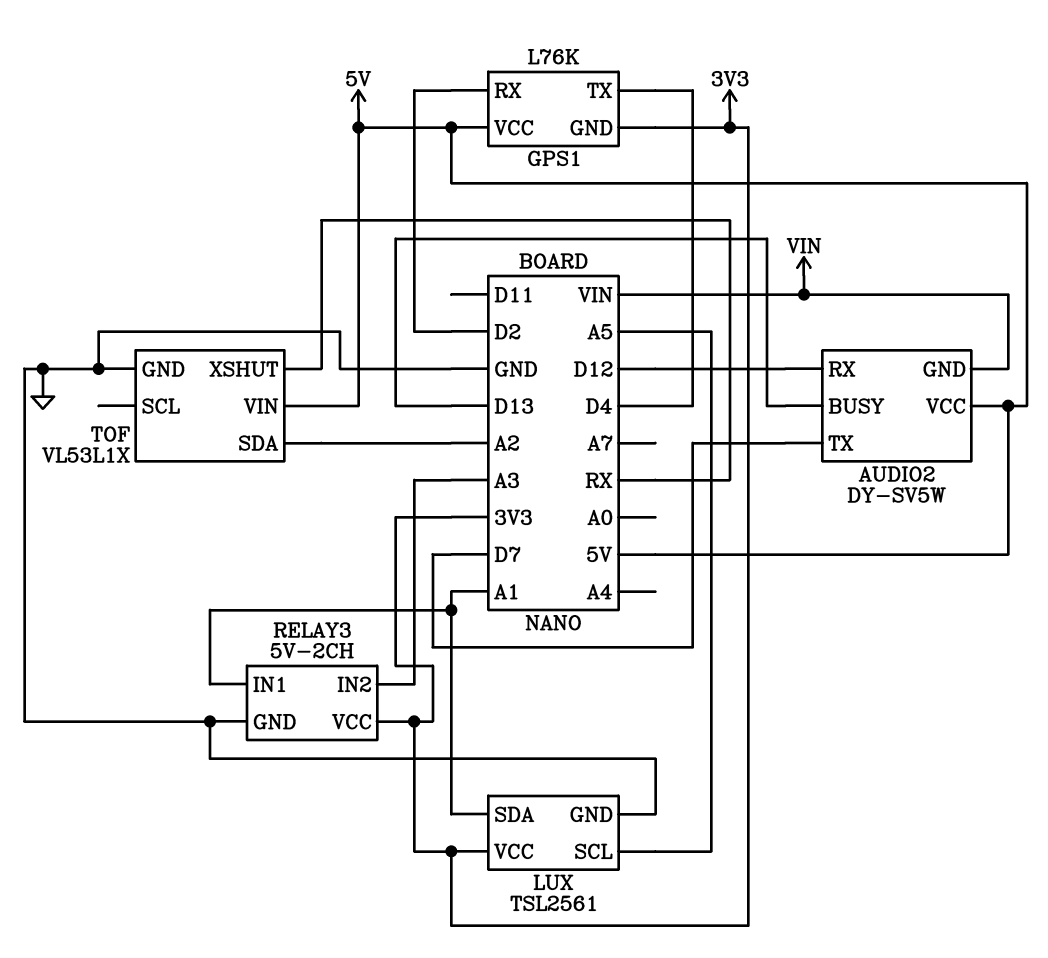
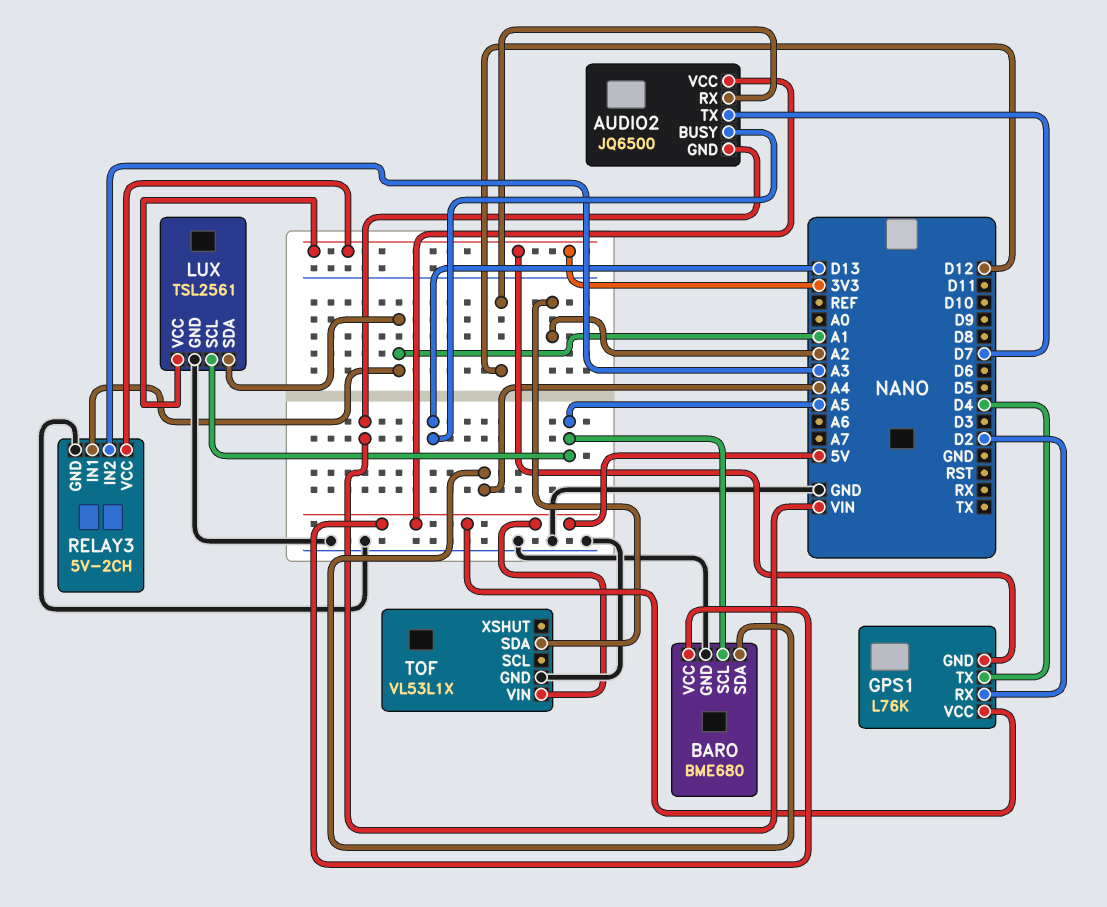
AUDIO2: DY-SV5W -> JQ6500
BARO: none -> BME680
BARO pin GND: none -> GND
BARO pin SCL: none -> A5
BARO pin SDA: none -> A4
BARO pin VCC: none -> 5V
TOF pin XSHUT: RX -> none

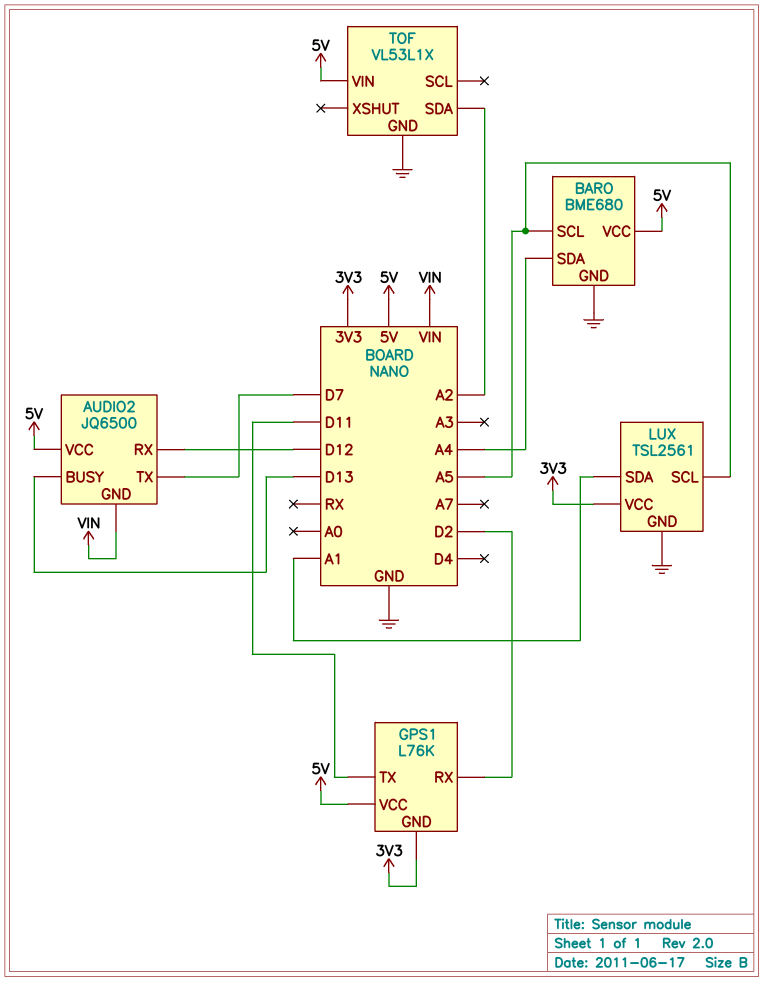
GPS1 pin TX: D4 -> D11
RELAY3: 5V-2CH -> none
RELAY3 pin GND: GND -> none
RELAY3 pin IN1: A1 -> none
RELAY3 pin IN2: A3 -> none
RELAY3 pin VCC: 3V3 -> none

